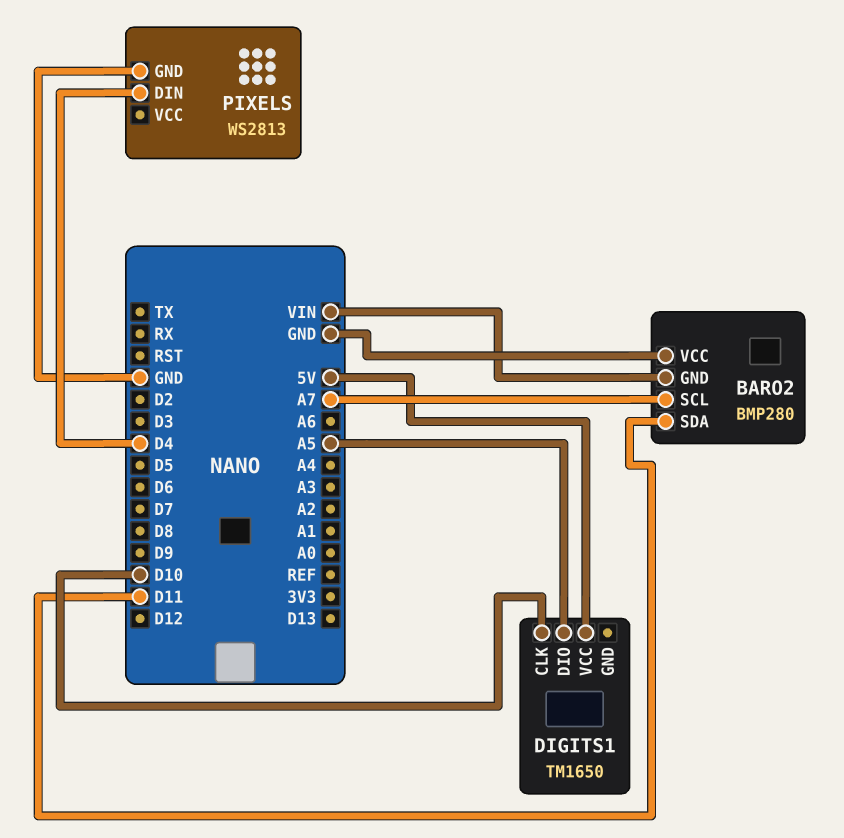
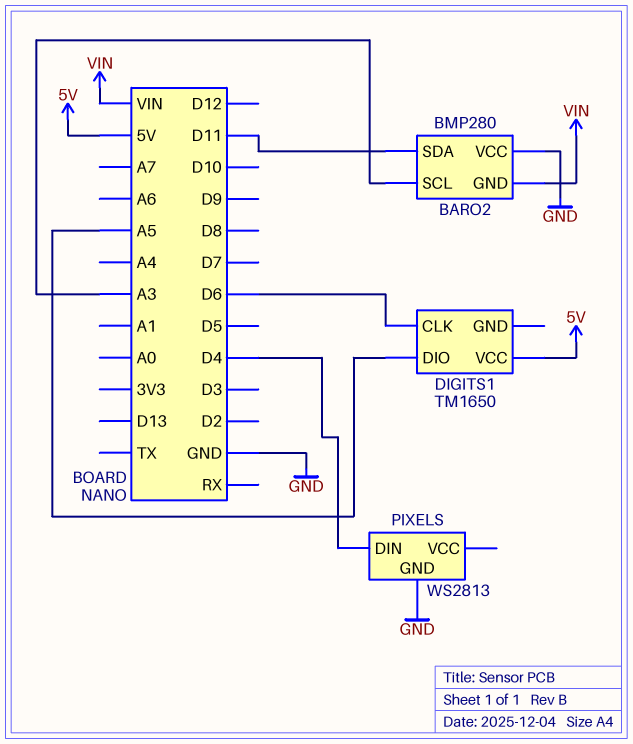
BARO2 pin SCL: A7 -> A3
DIGITS1 pin CLK: D10 -> D6

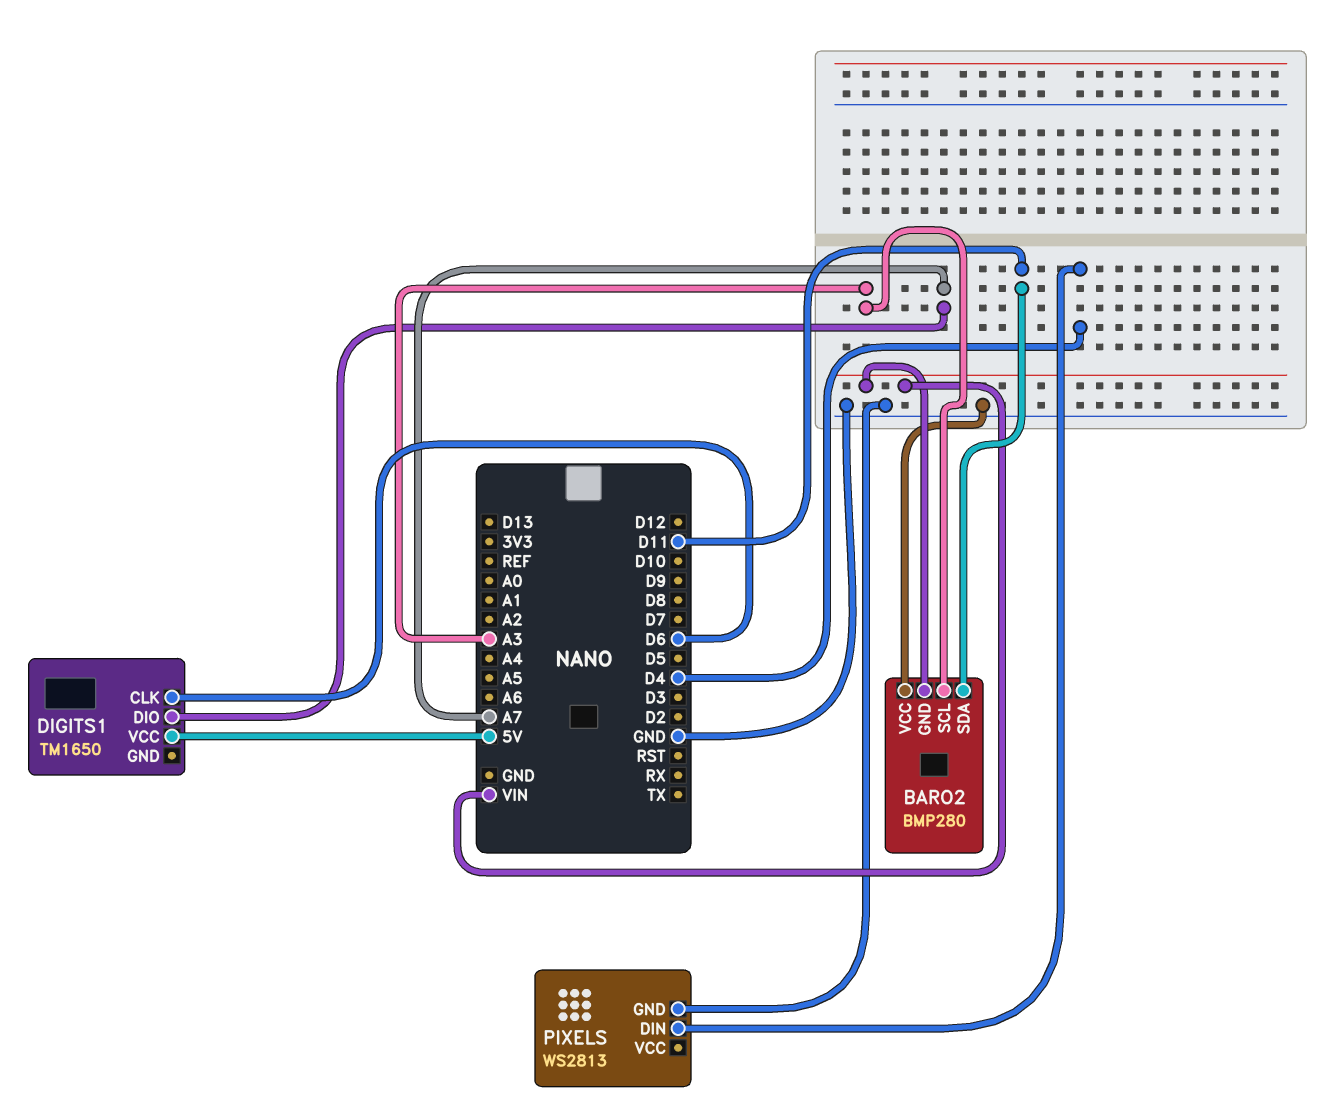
DIGITS1 pin DIO: A5 -> A7

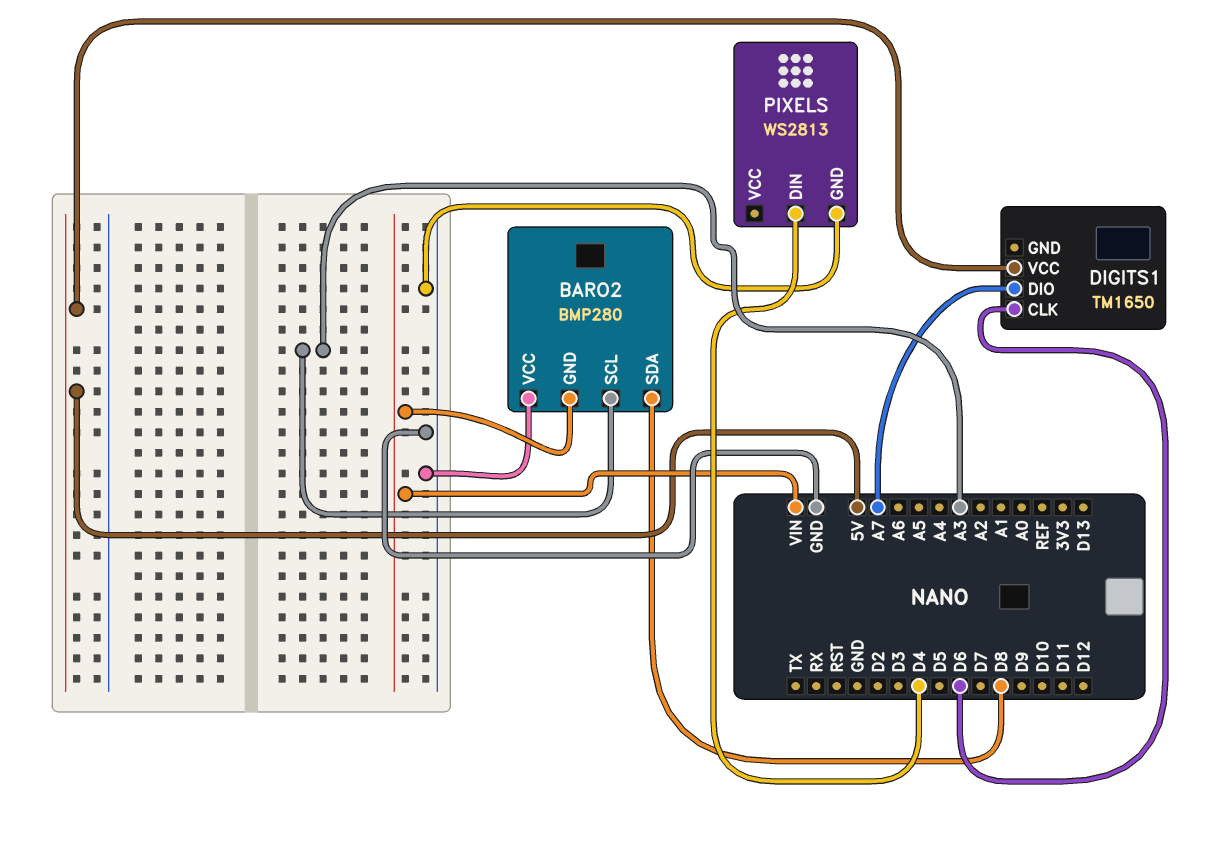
BARO2 pin SDA: D11 -> D8

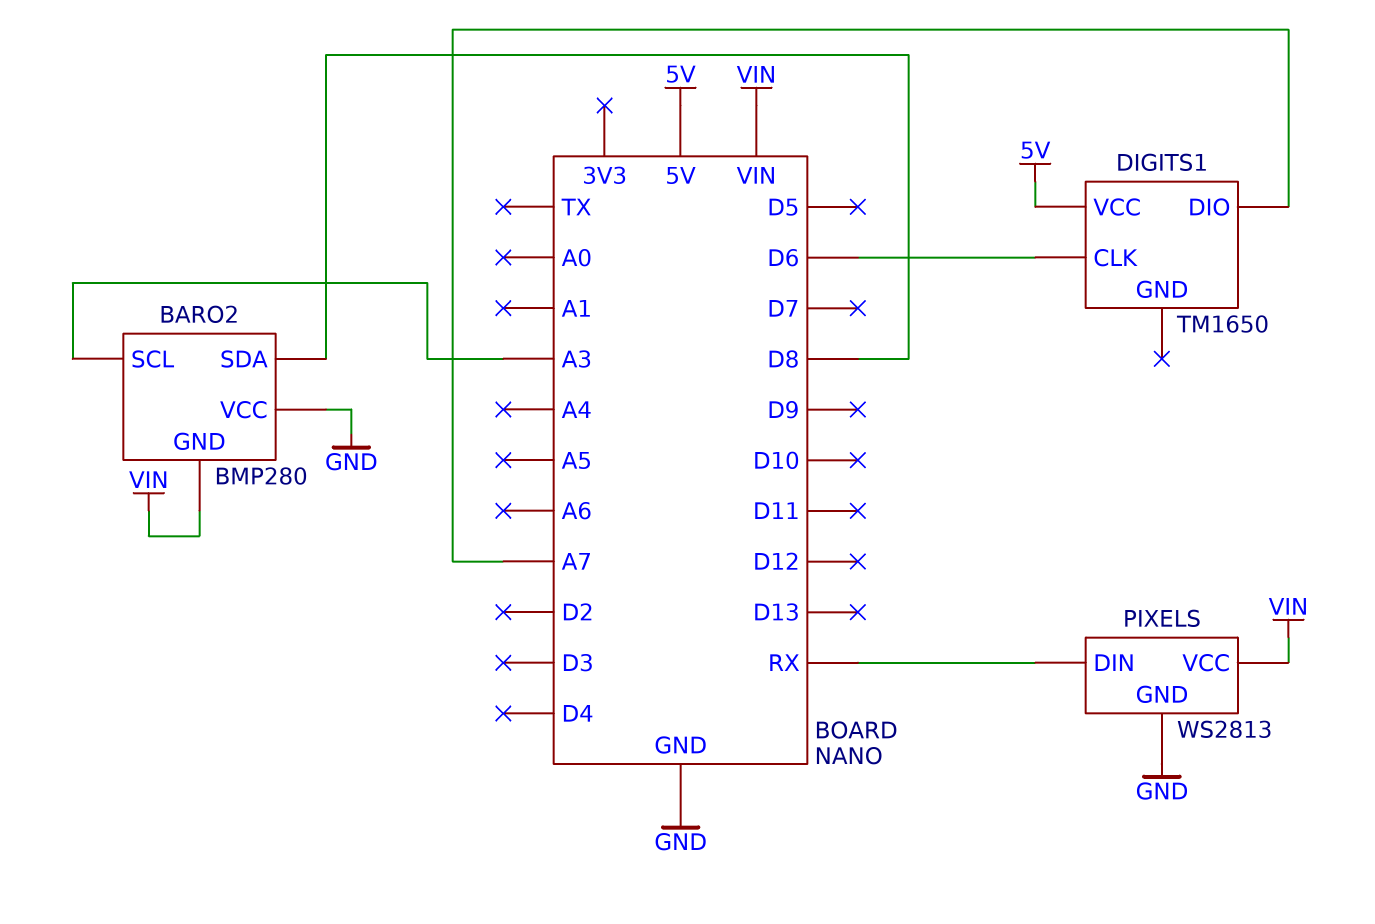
PIXELS pin DIN: D4 -> RX
PIXELS pin VCC: none -> VIN

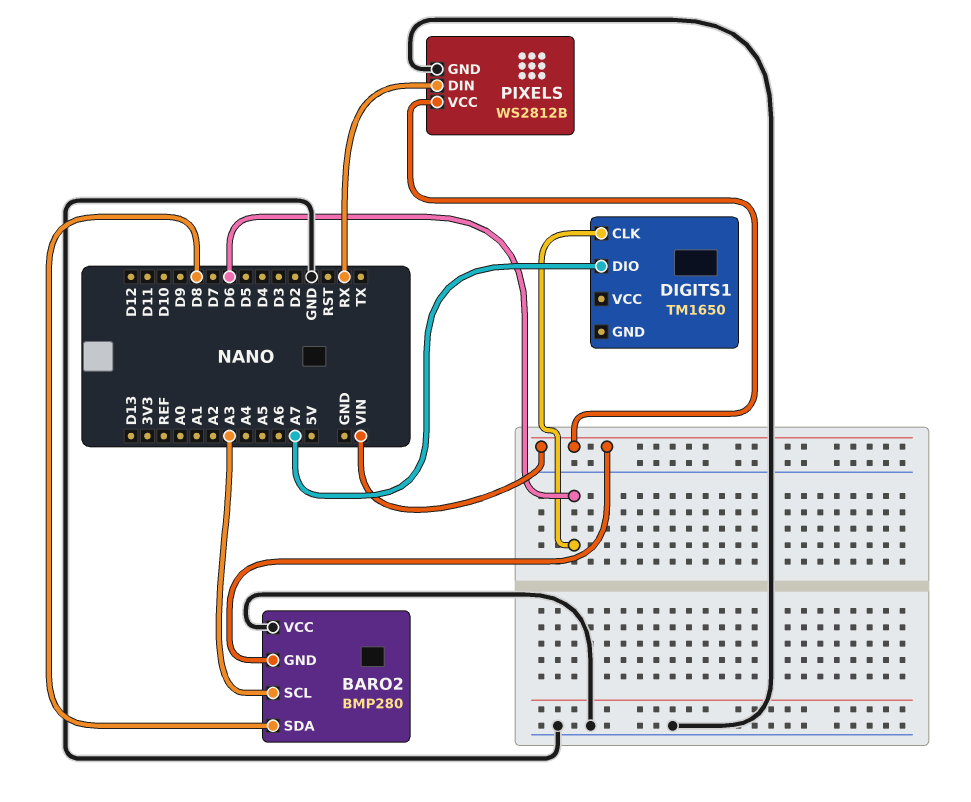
DIGITS1 pin VCC: 5V -> none
PIXELS: WS2813 -> WS2812B

